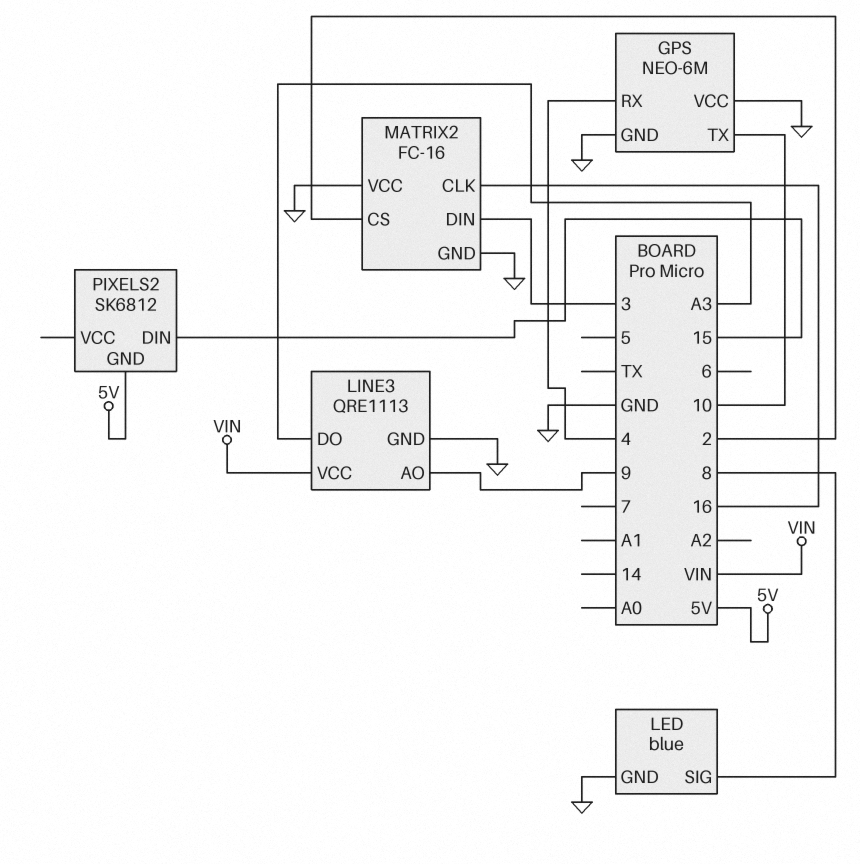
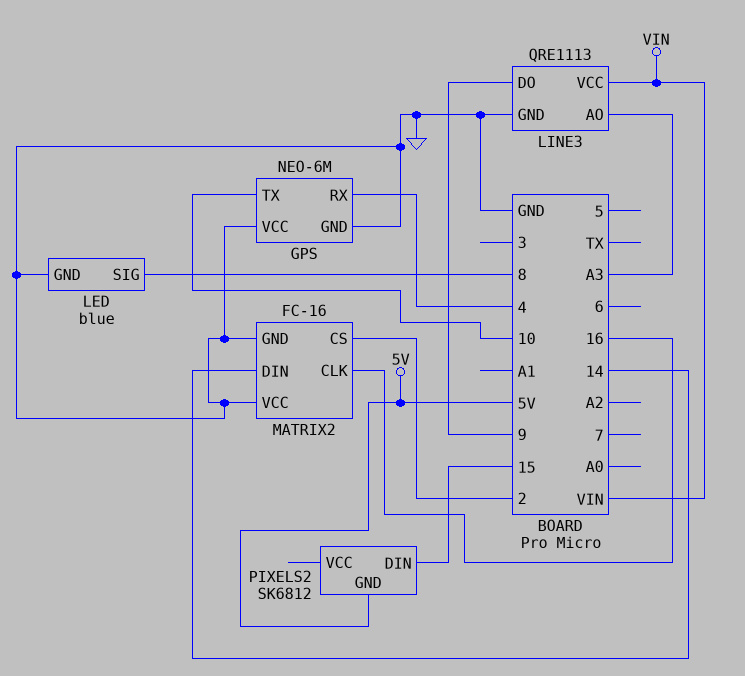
LINE3 pin AO: 9 -> A3
LINE3 pin DO: A3 -> 9
MATRIX2 pin DIN: 3 -> 14

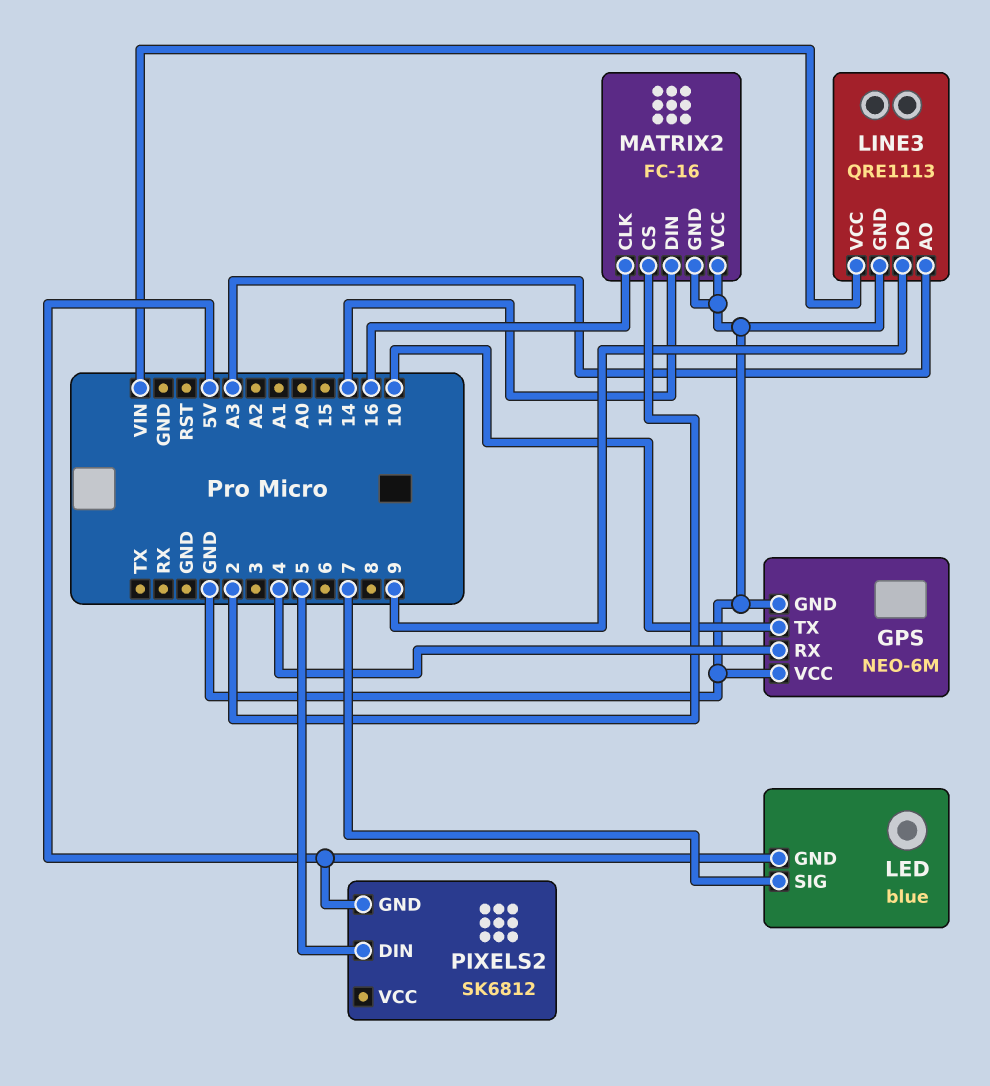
LED pin GND: GND -> 5V
LED pin SIG: 8 -> 7
PIXELS2 pin DIN: 15 -> 5

